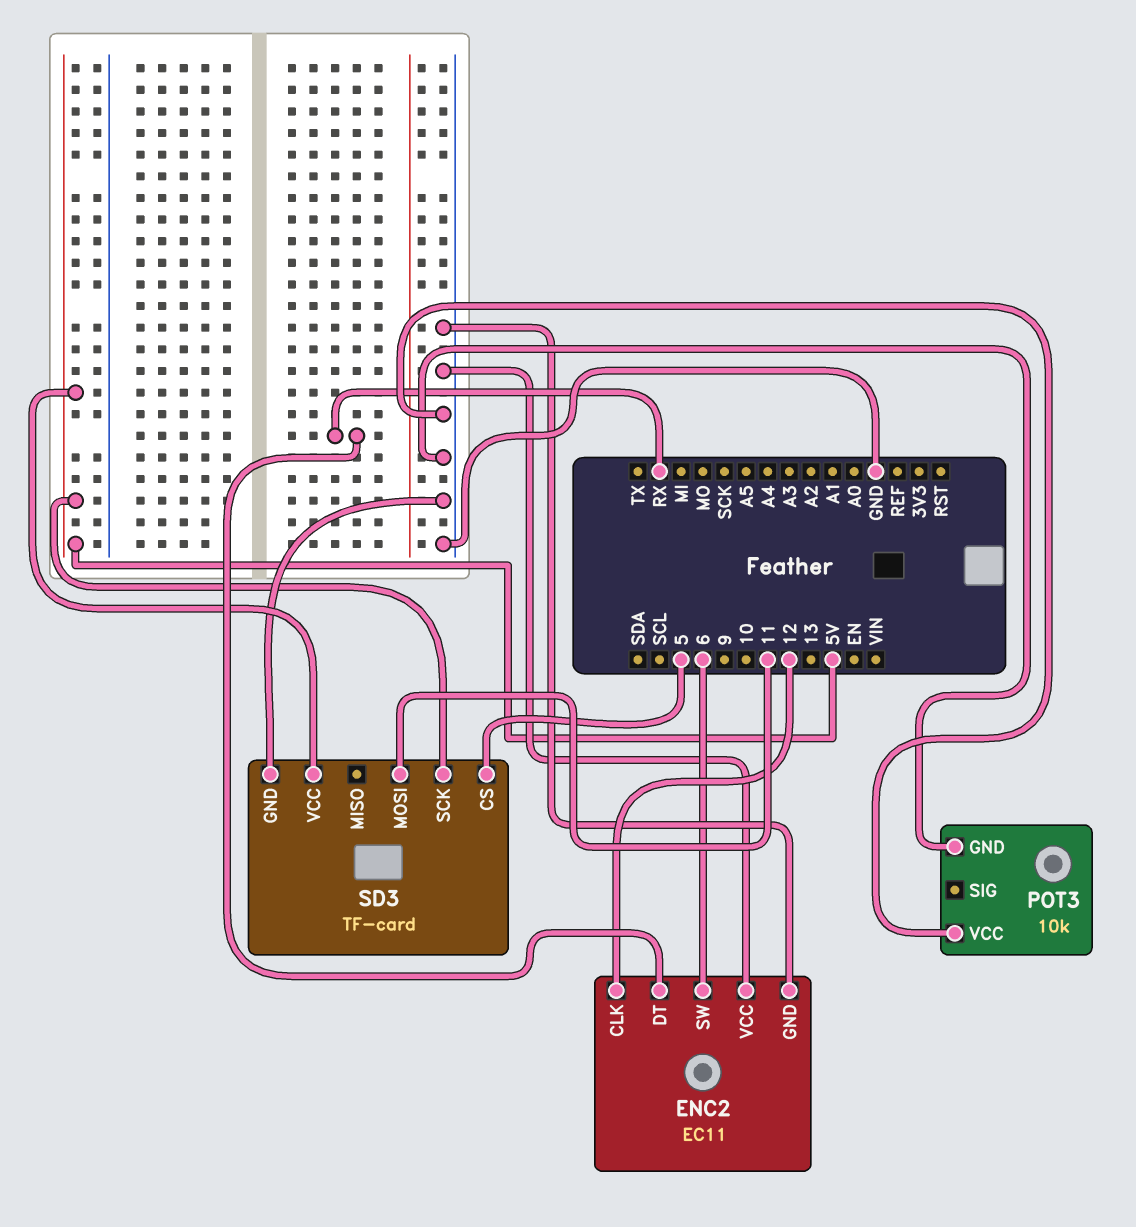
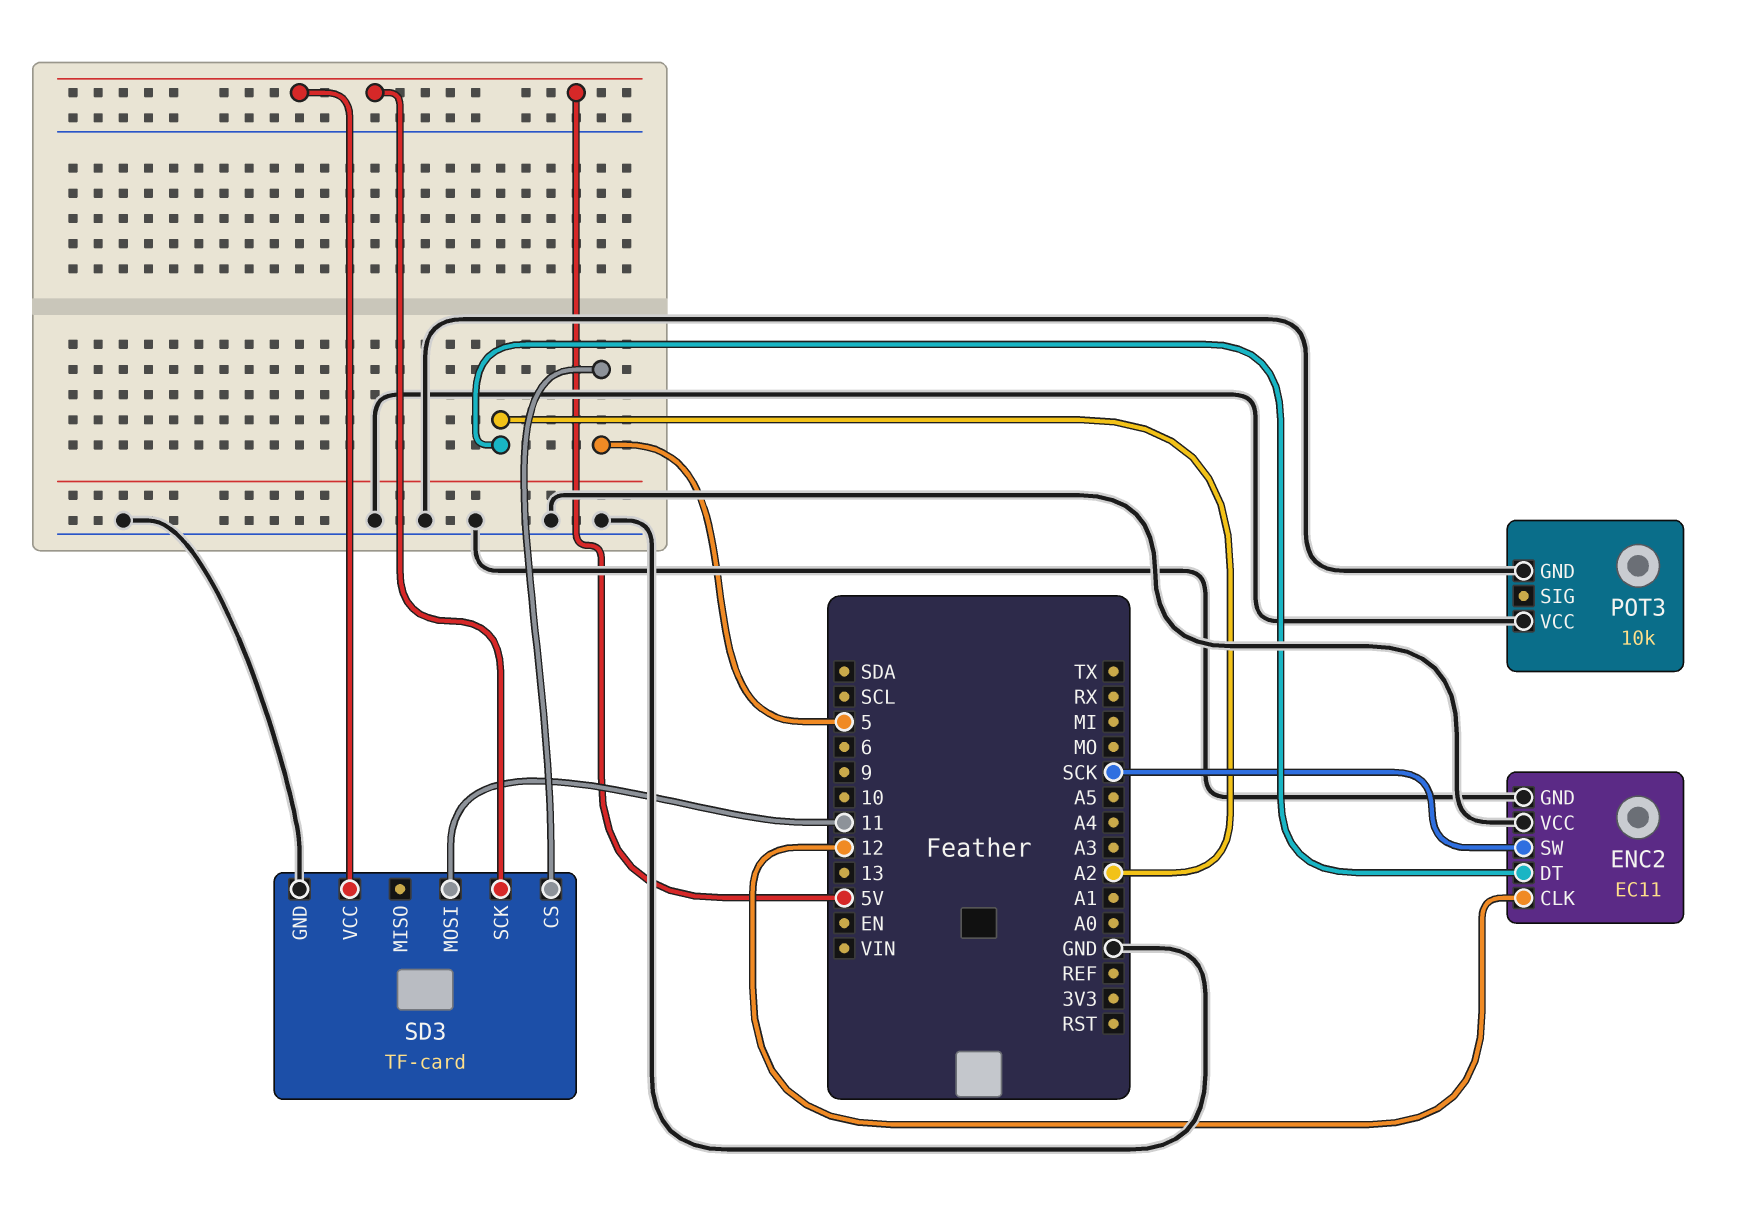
ENC2 pin DT: RX -> A2
ENC2 pin SW: 6 -> SCK

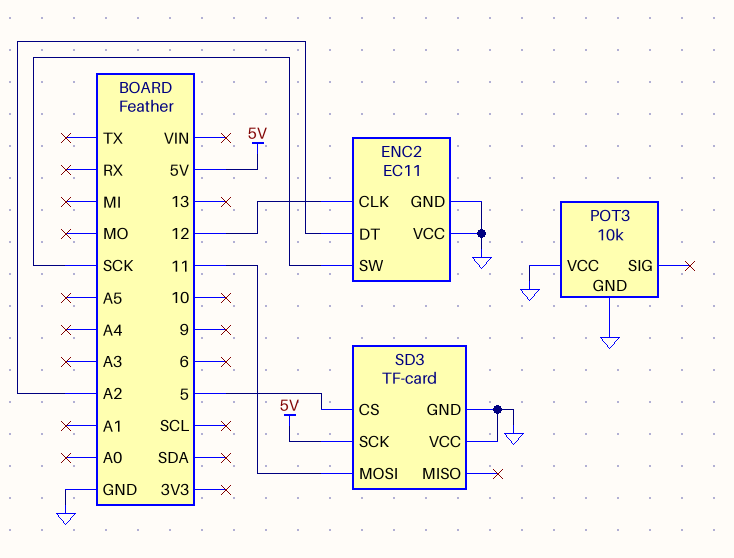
SD3 pin VCC: 5V -> GND

